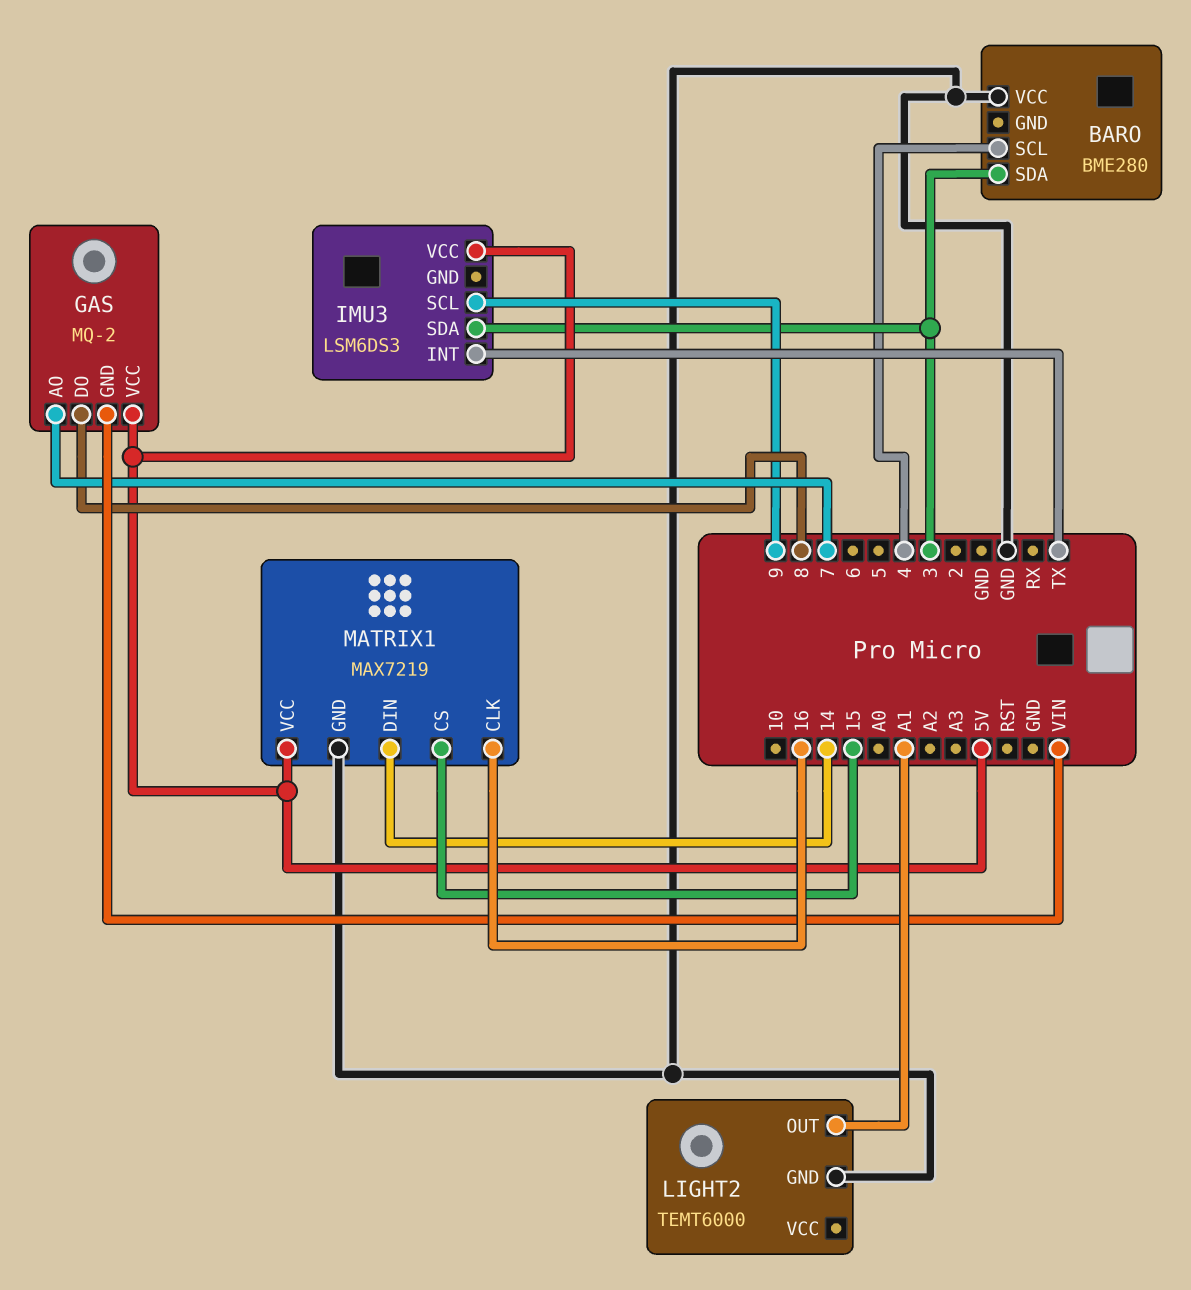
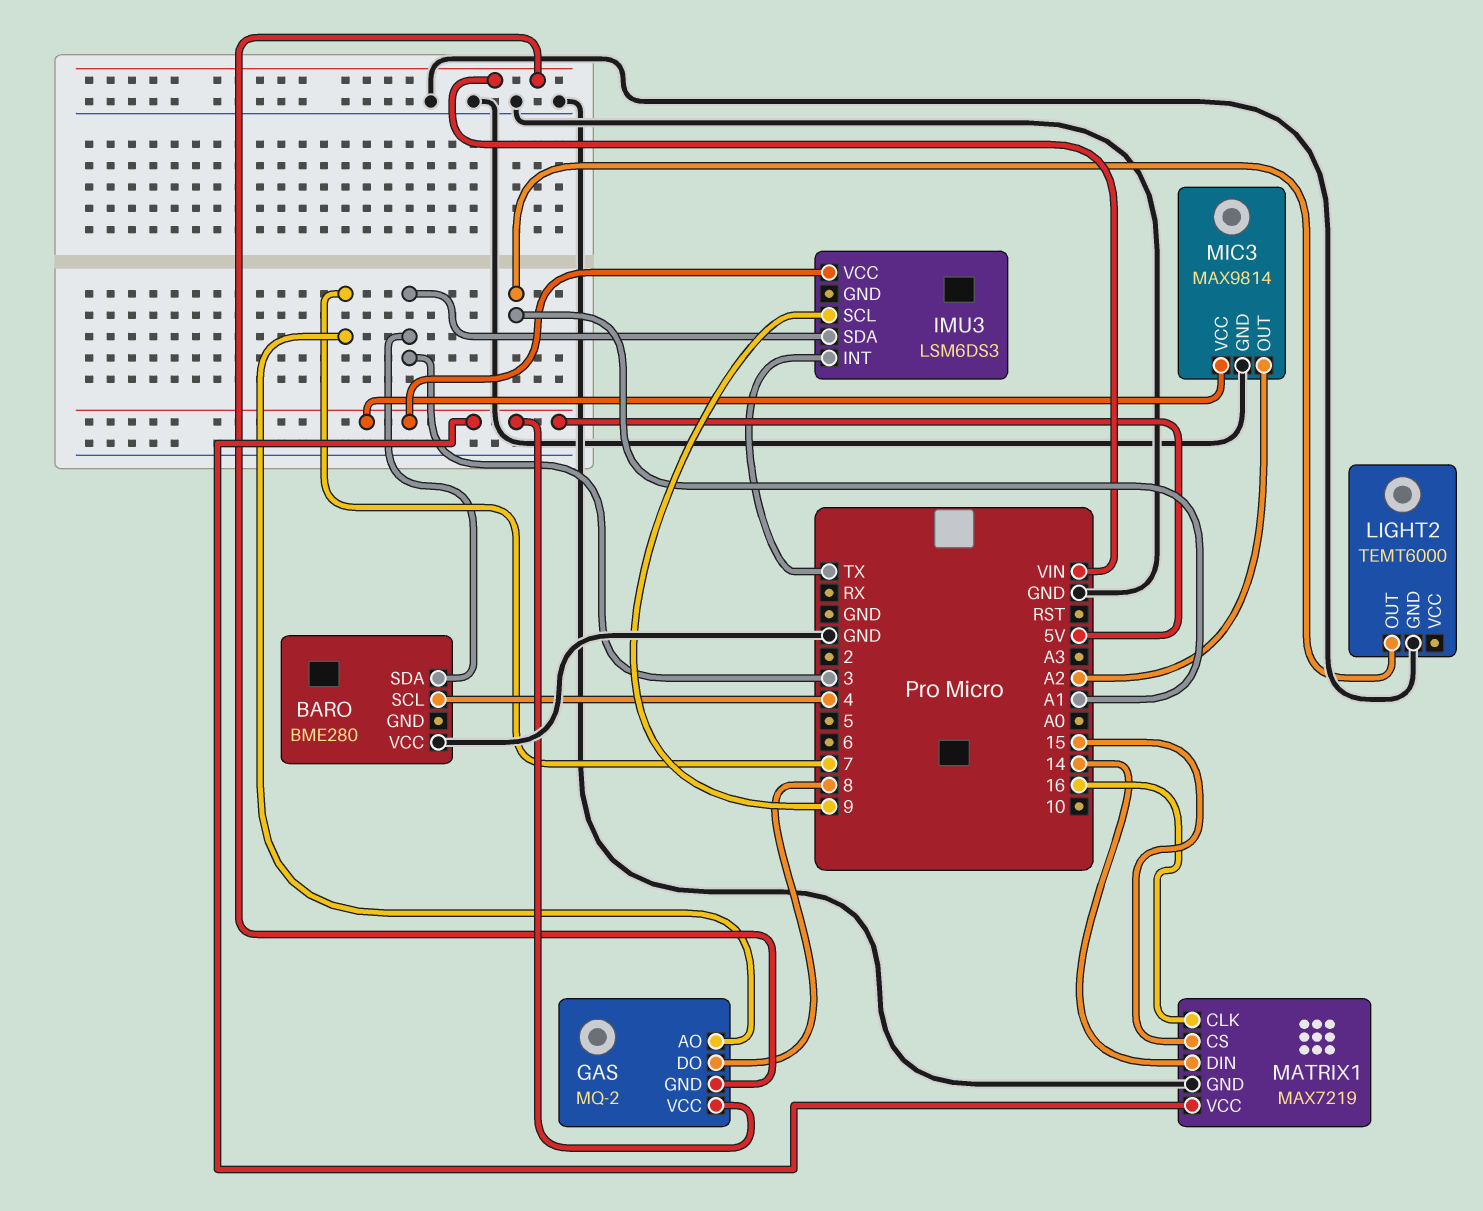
MIC3: none -> MAX9814
MIC3 pin GND: none -> GND
MIC3 pin OUT: none -> A2
MIC3 pin VCC: none -> 5V

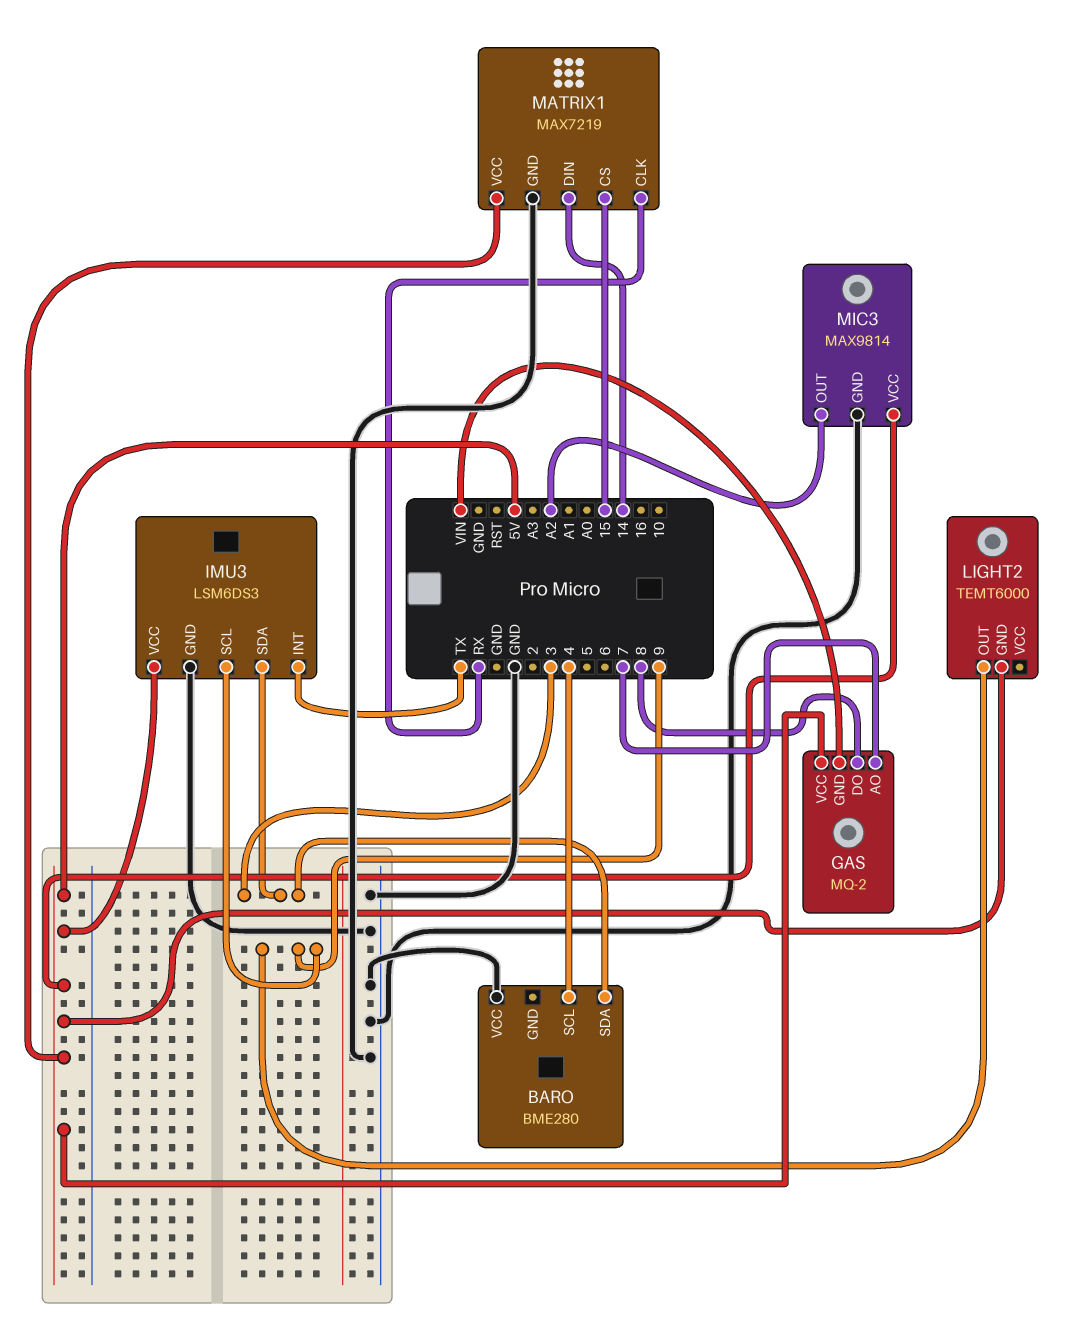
IMU3 pin GND: none -> GND
LIGHT2 pin GND: GND -> 5V
LIGHT2 pin OUT: A1 -> 9
MATRIX1 pin CLK: 16 -> RX

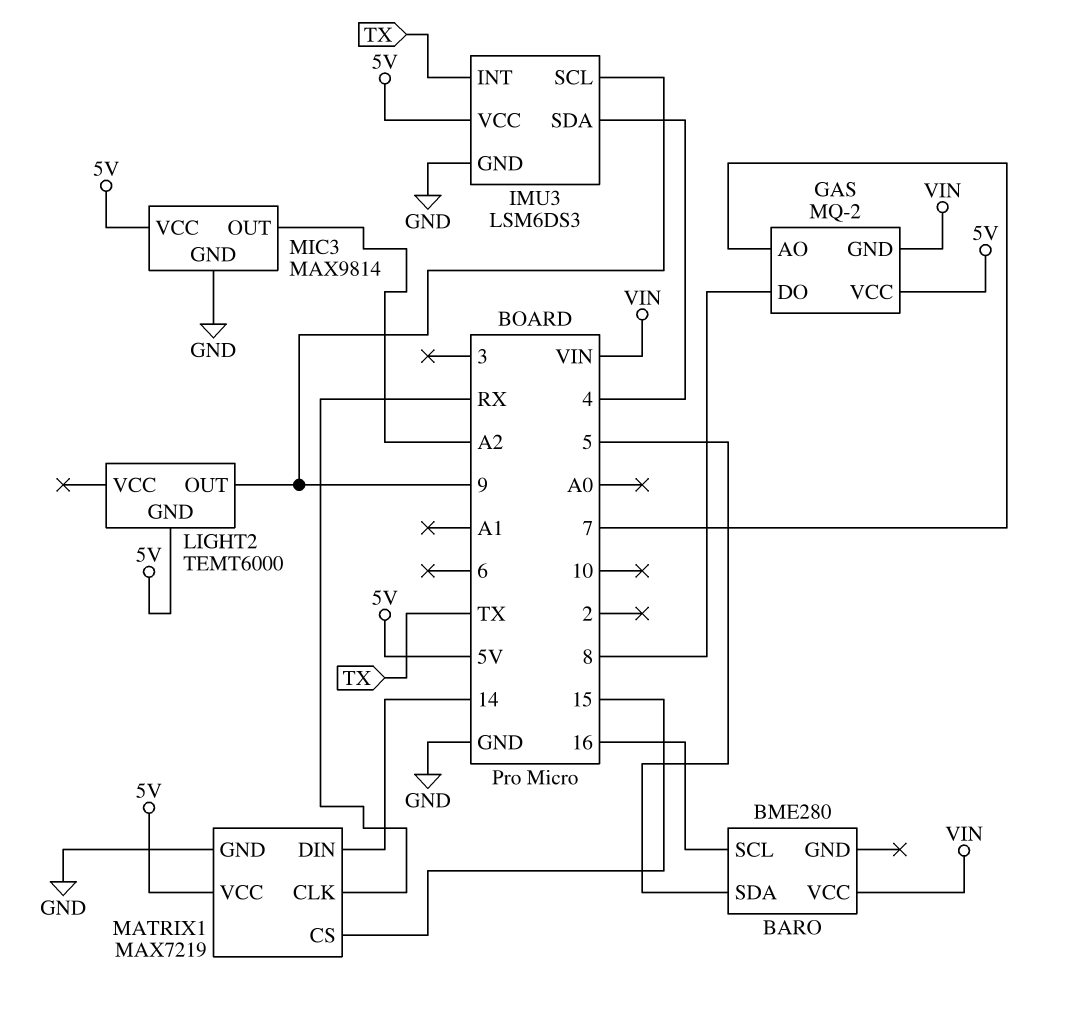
BARO pin SCL: 4 -> 16
BARO pin SDA: 3 -> 5
BARO pin VCC: GND -> VIN
IMU3 pin SDA: 3 -> 4

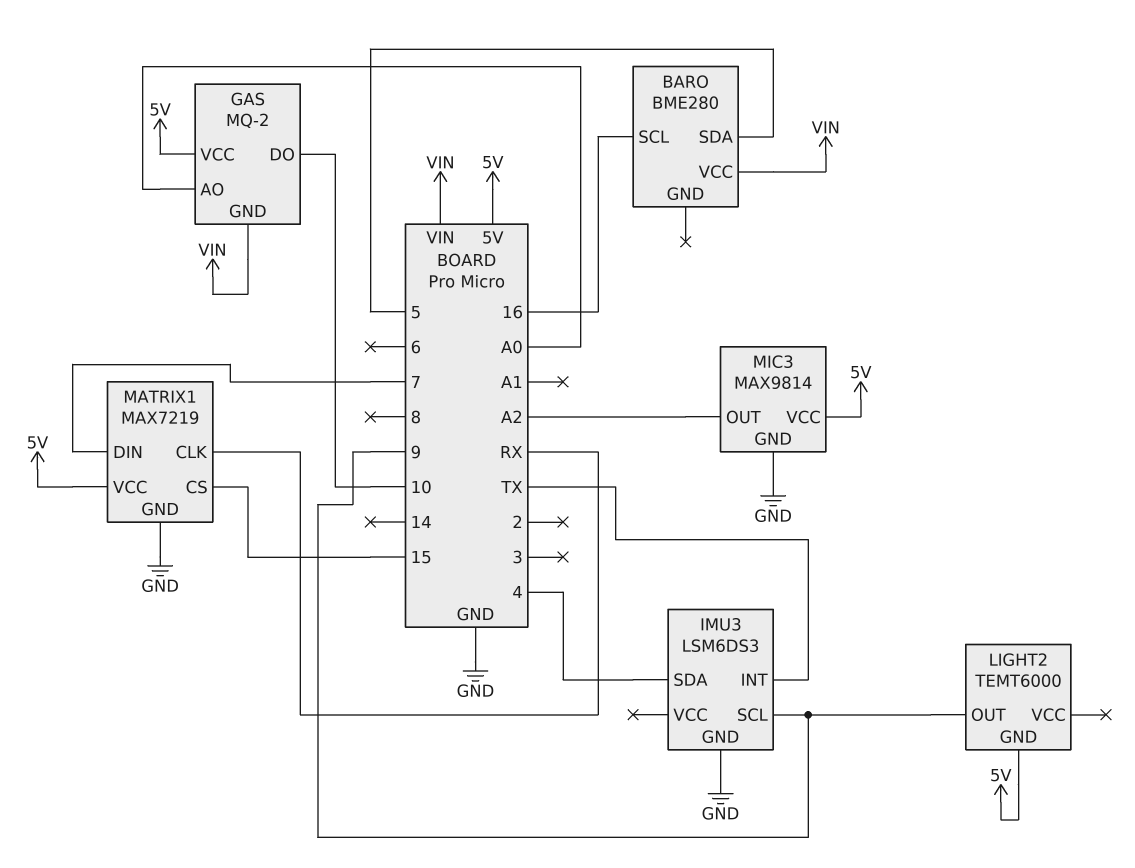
GAS pin AO: 7 -> A0
GAS pin DO: 8 -> 10
IMU3 pin VCC: 5V -> none
MATRIX1 pin DIN: 14 -> 7

